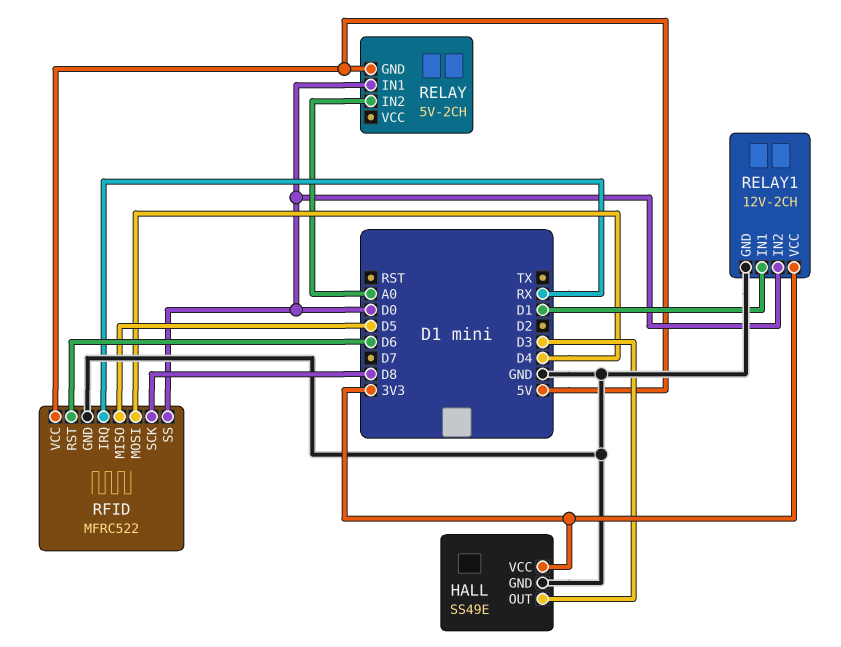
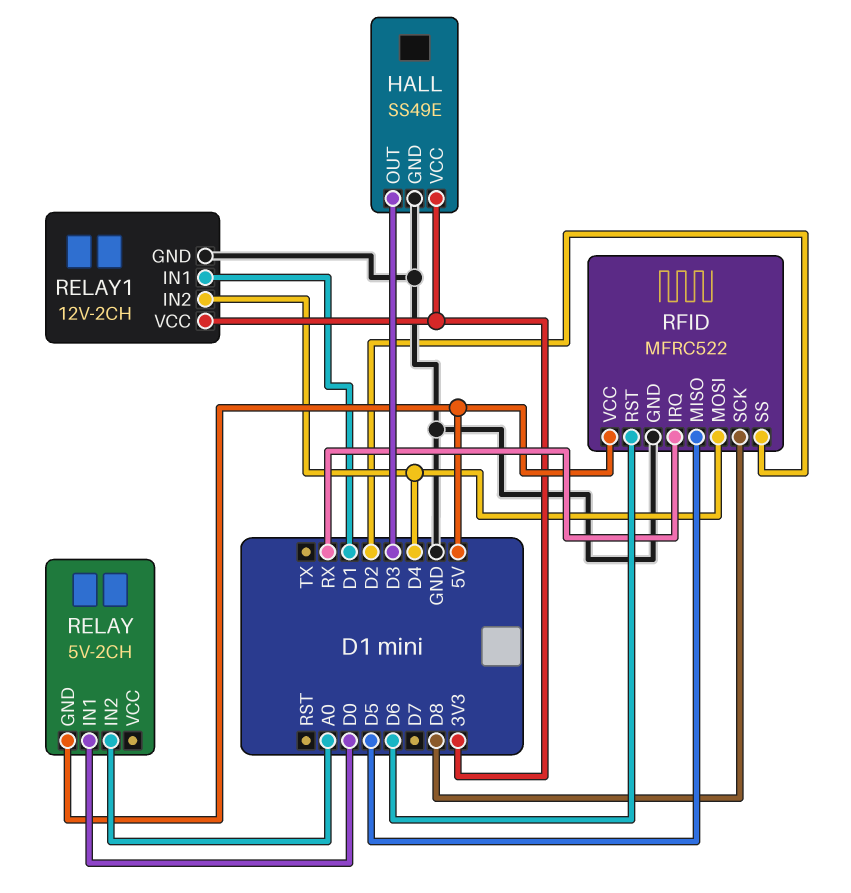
RELAY1 pin IN2: D0 -> D4
RFID pin SS: D0 -> D2

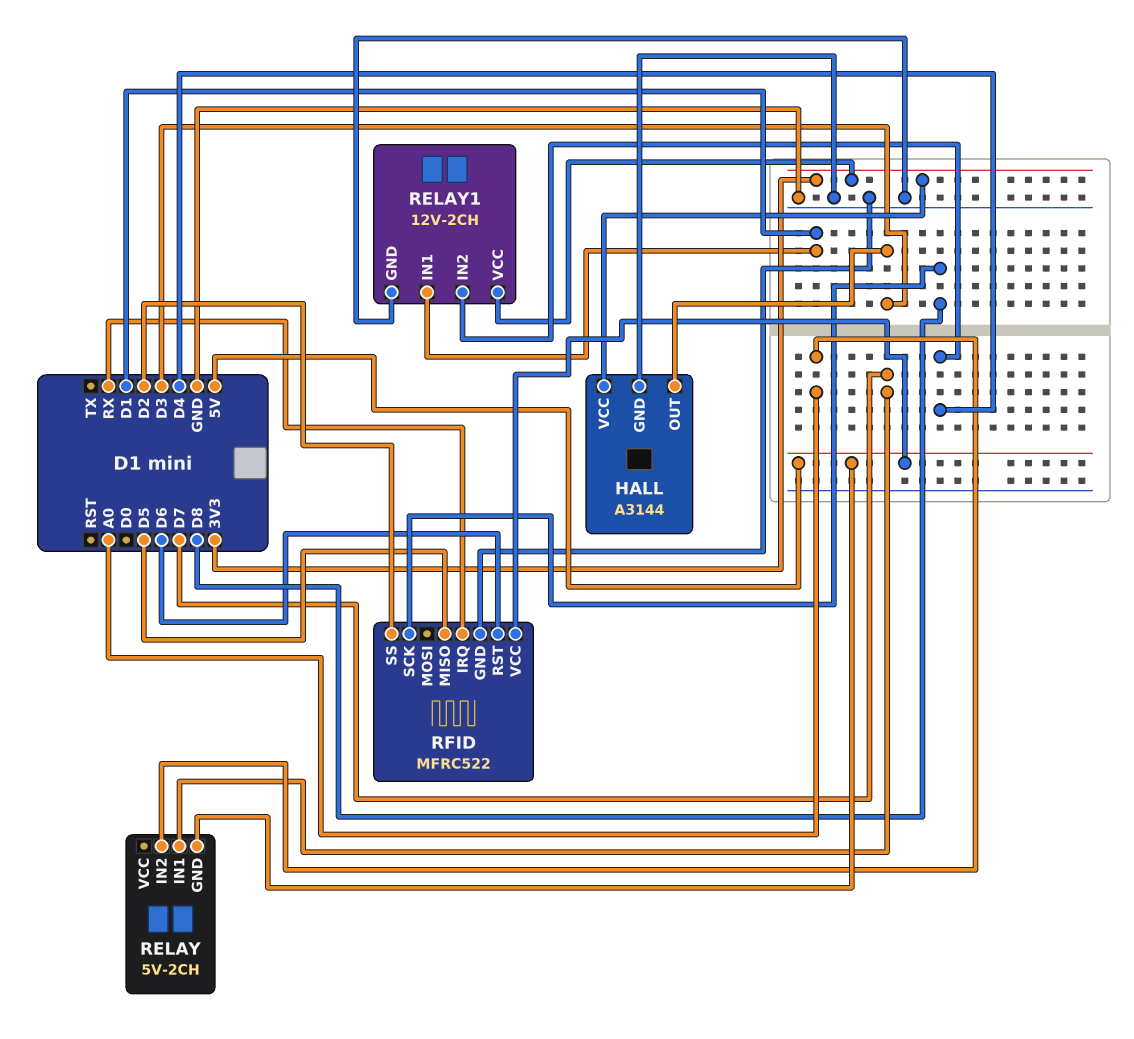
HALL: SS49E -> A3144
RELAY pin IN1: D0 -> D7
RFID pin MOSI: D4 -> none

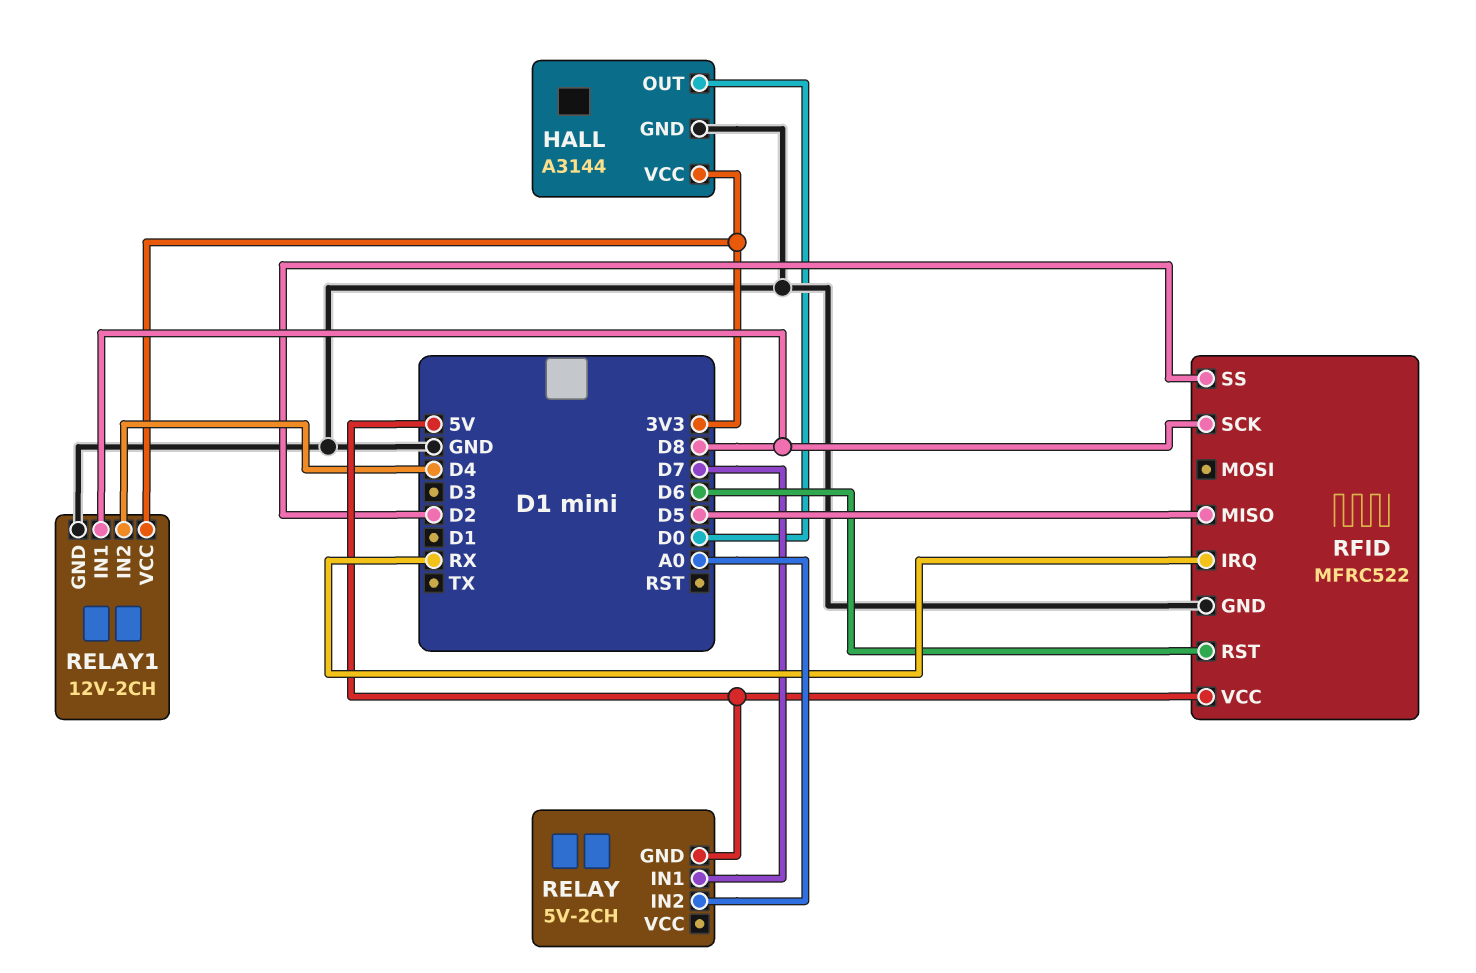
HALL pin OUT: D3 -> D0
RELAY1 pin IN1: D1 -> D8

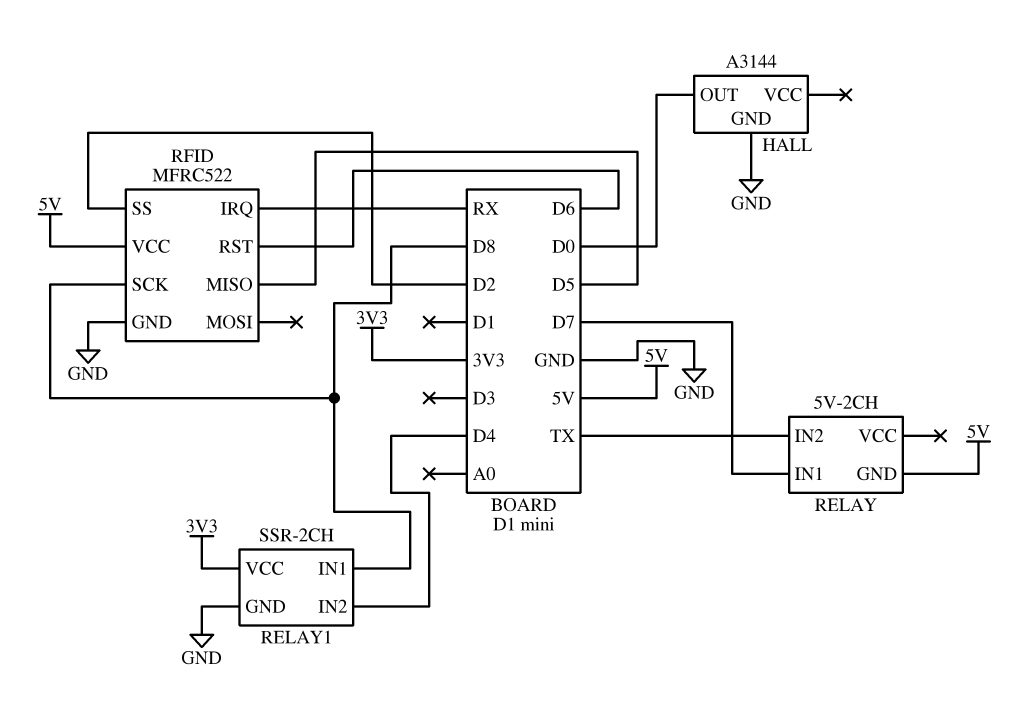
HALL pin VCC: 3V3 -> none
RELAY pin IN2: A0 -> TX
RELAY1: 12V-2CH -> SSR-2CH

